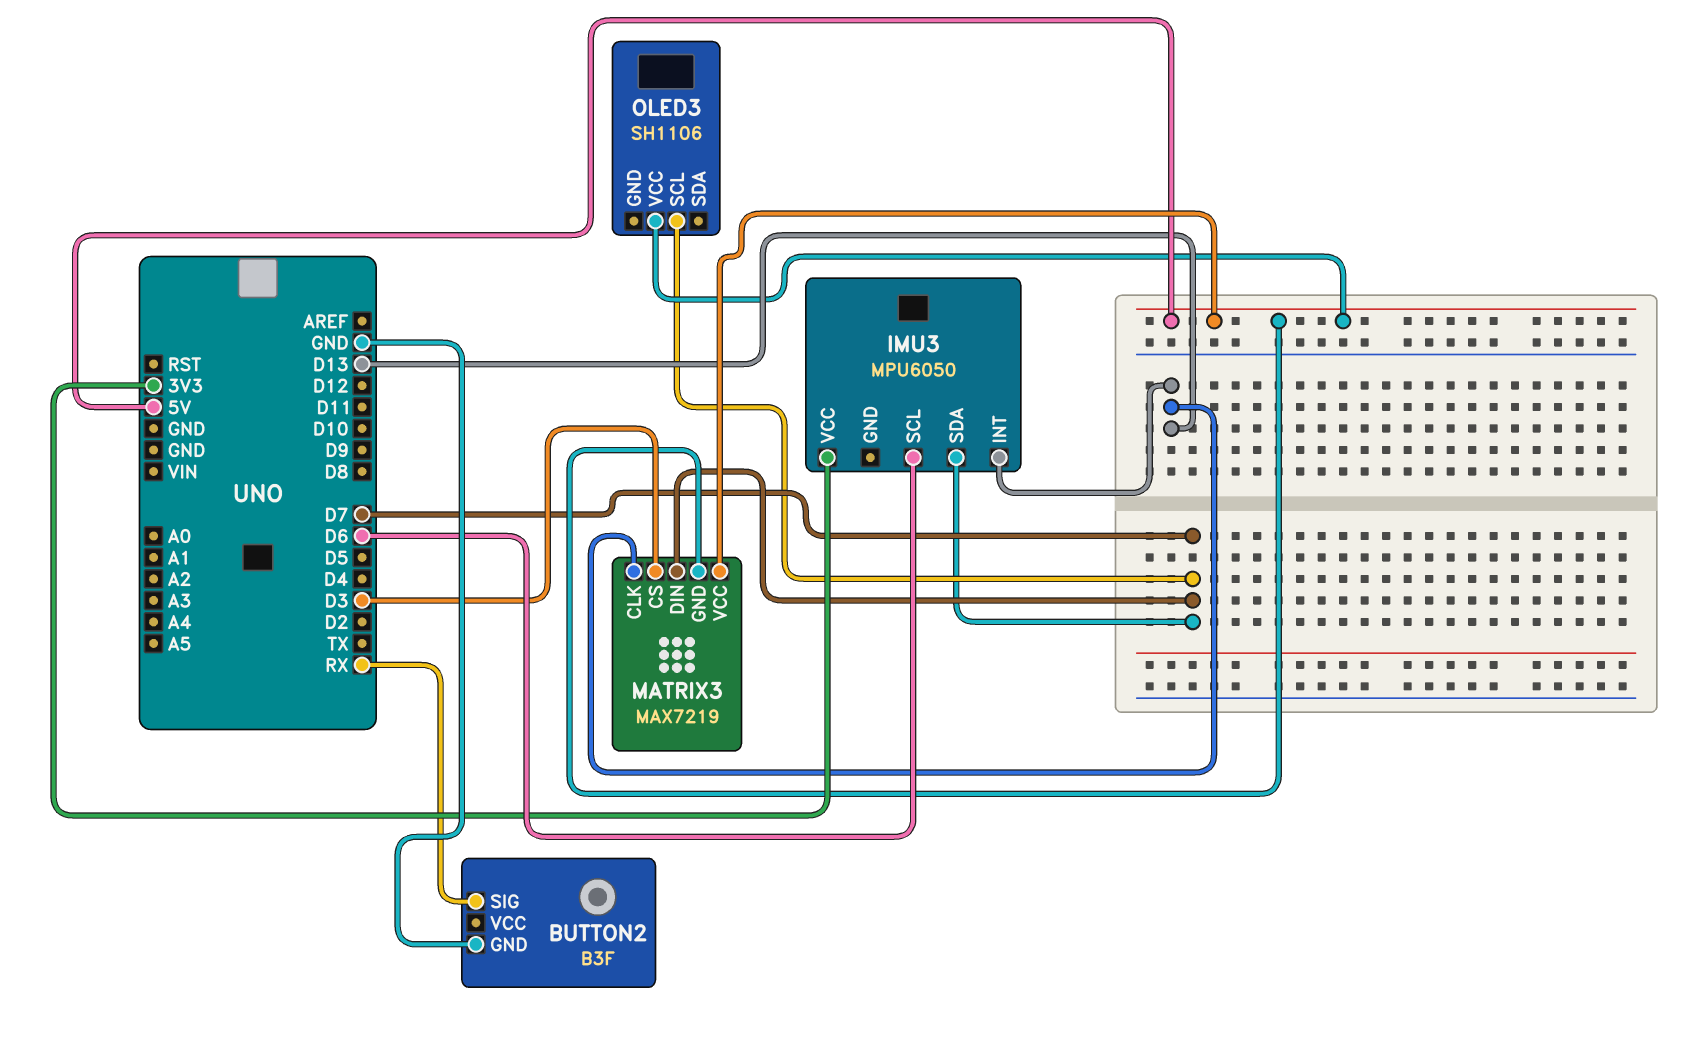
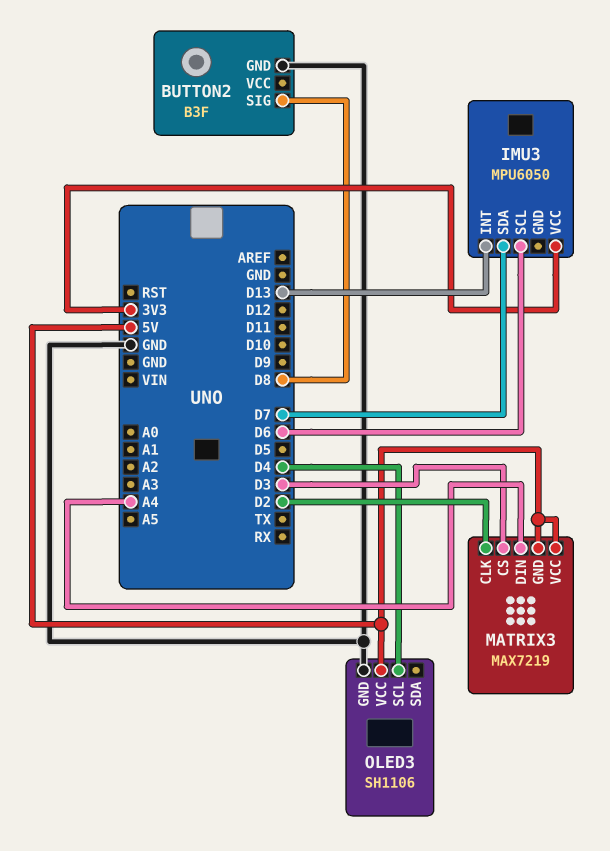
BUTTON2 pin SIG: RX -> D8
MATRIX3 pin CLK: D13 -> D2
MATRIX3 pin DIN: D7 -> A4
OLED3 pin GND: none -> GND
OLED3 pin SCL: D7 -> D4

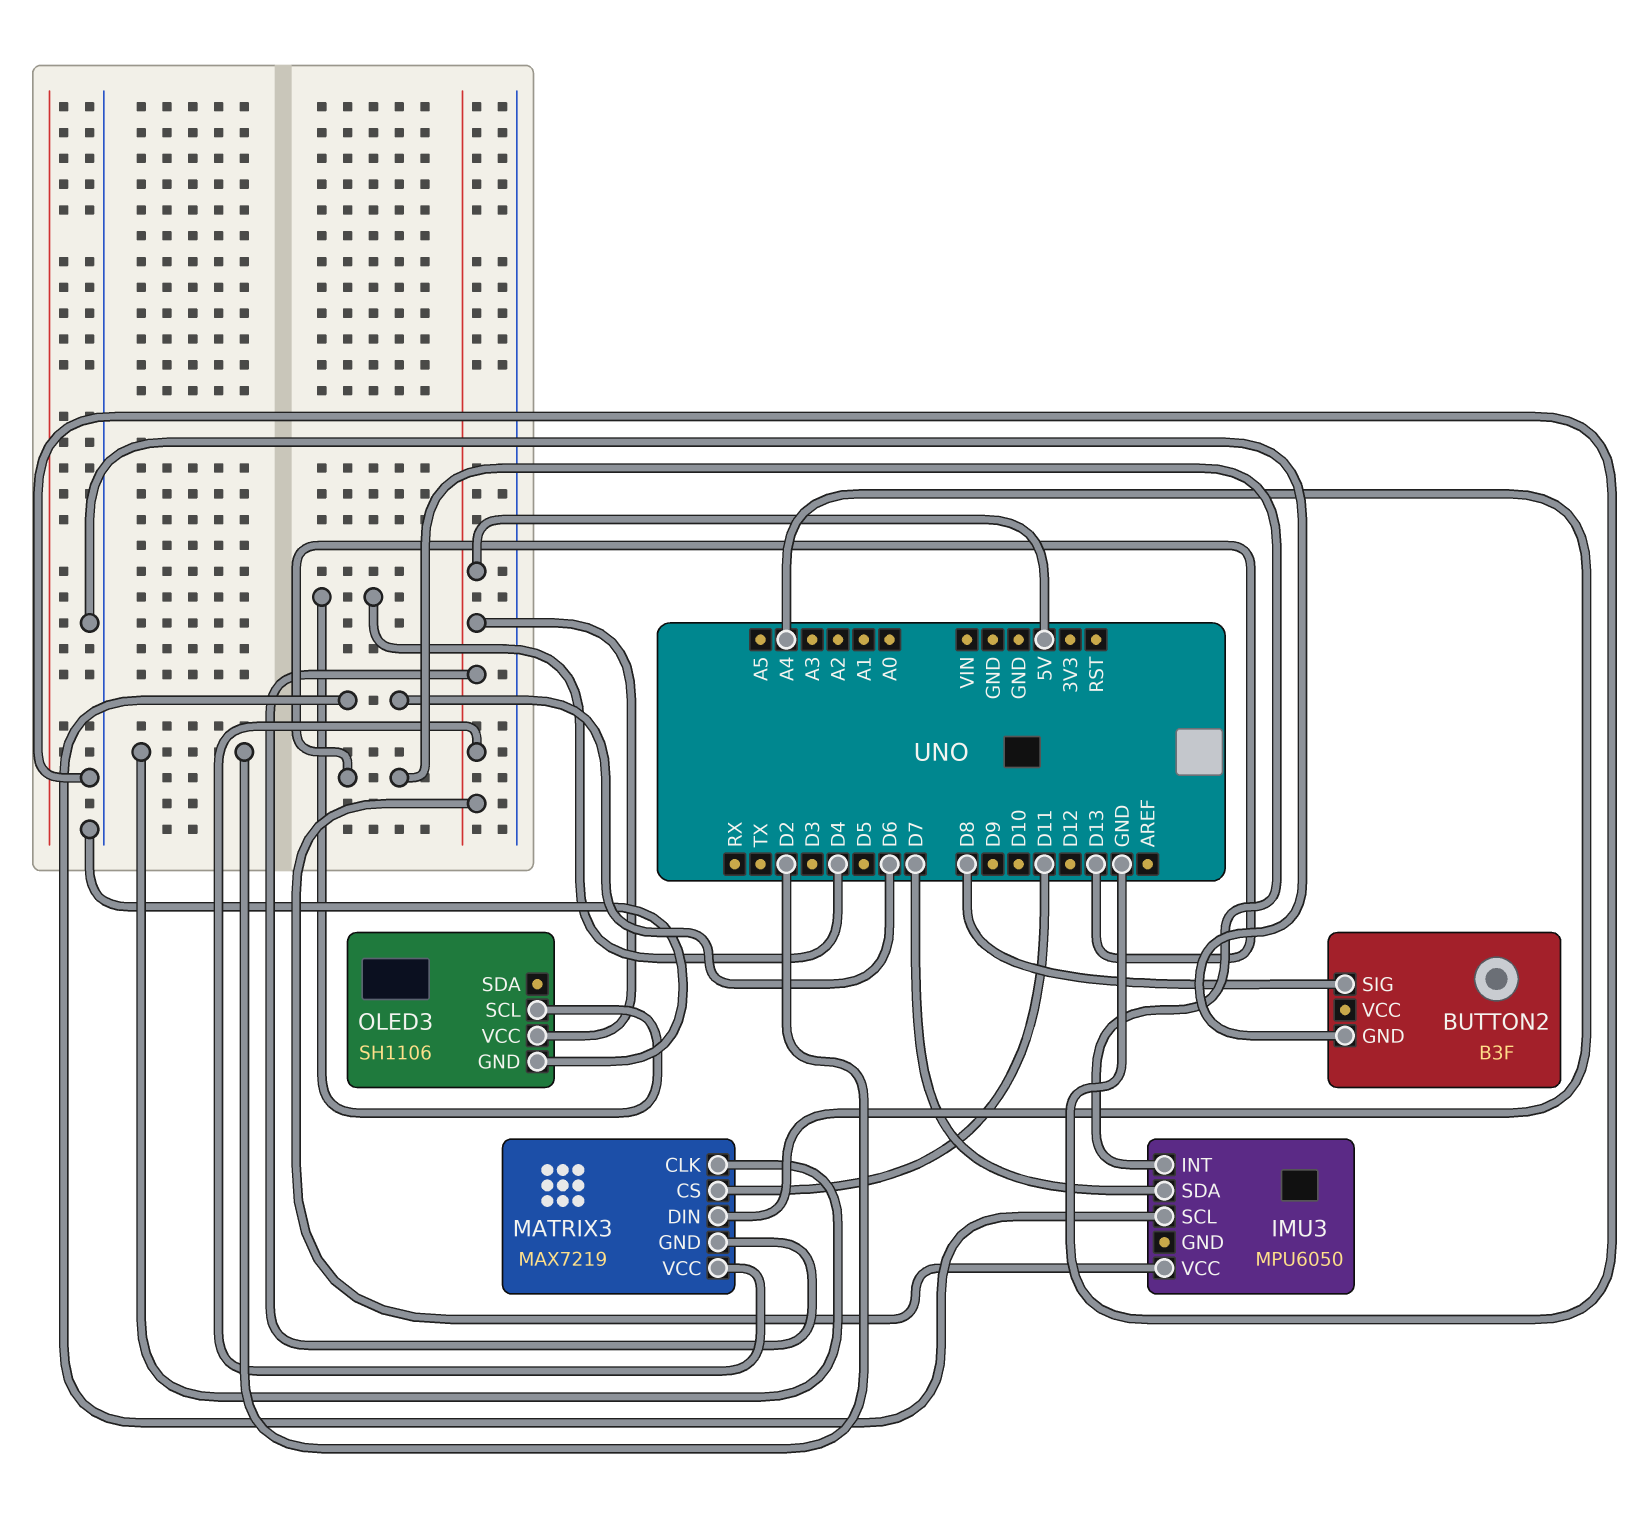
IMU3 pin VCC: 3V3 -> 5V
MATRIX3 pin CS: D3 -> D11

